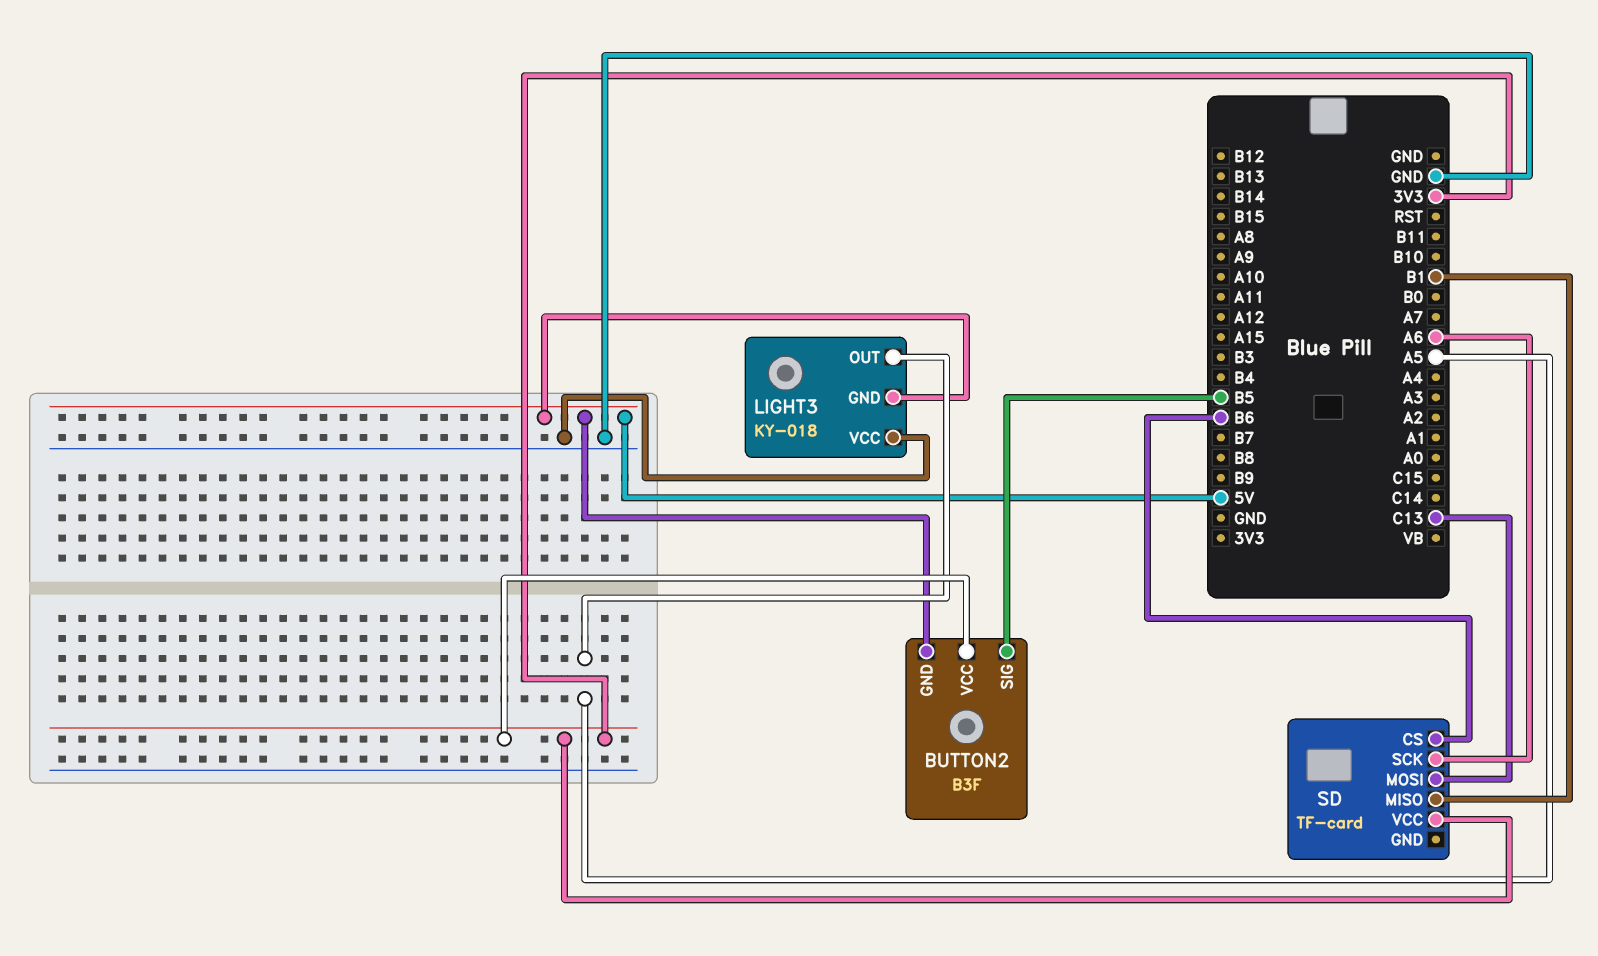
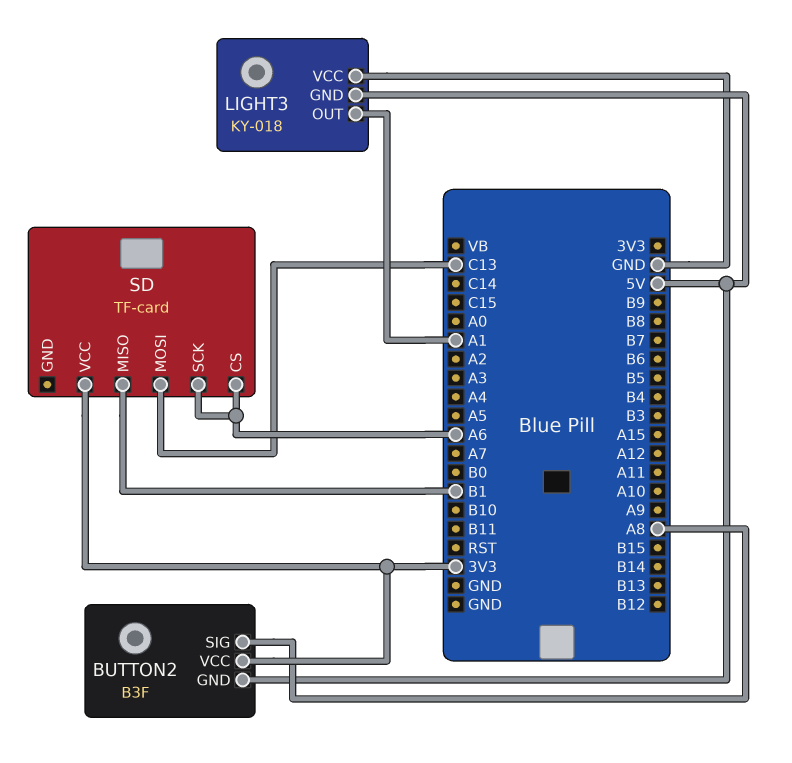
BUTTON2 pin SIG: B5 -> A8
LIGHT3 pin OUT: A5 -> A1
SD pin CS: B6 -> A6

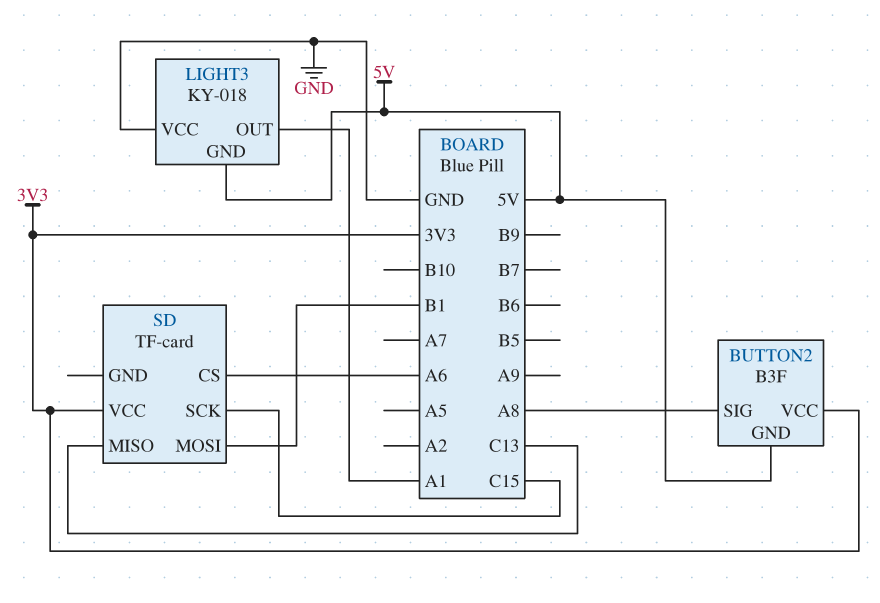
SD pin MISO: B1 -> C13
SD pin MOSI: C13 -> B1
SD pin SCK: A6 -> C15

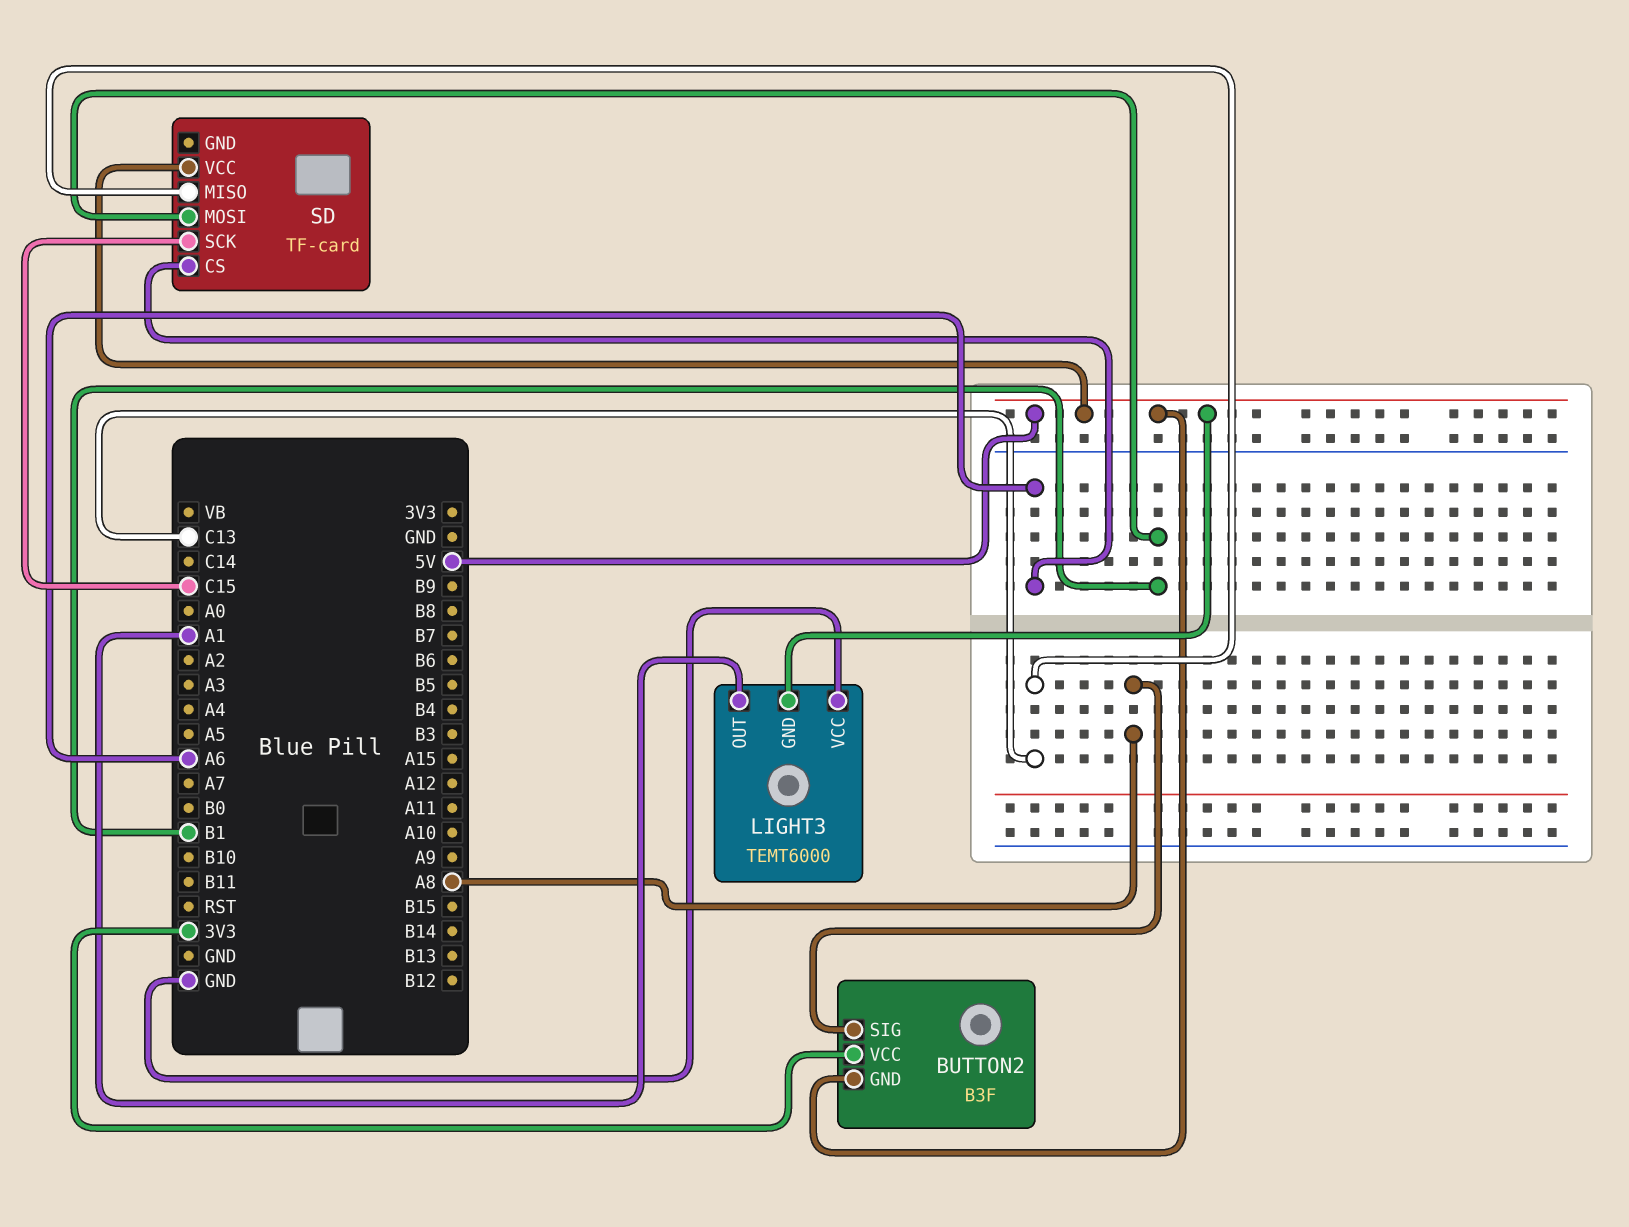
LIGHT3: KY-018 -> TEMT6000
SD pin VCC: 3V3 -> 5V

